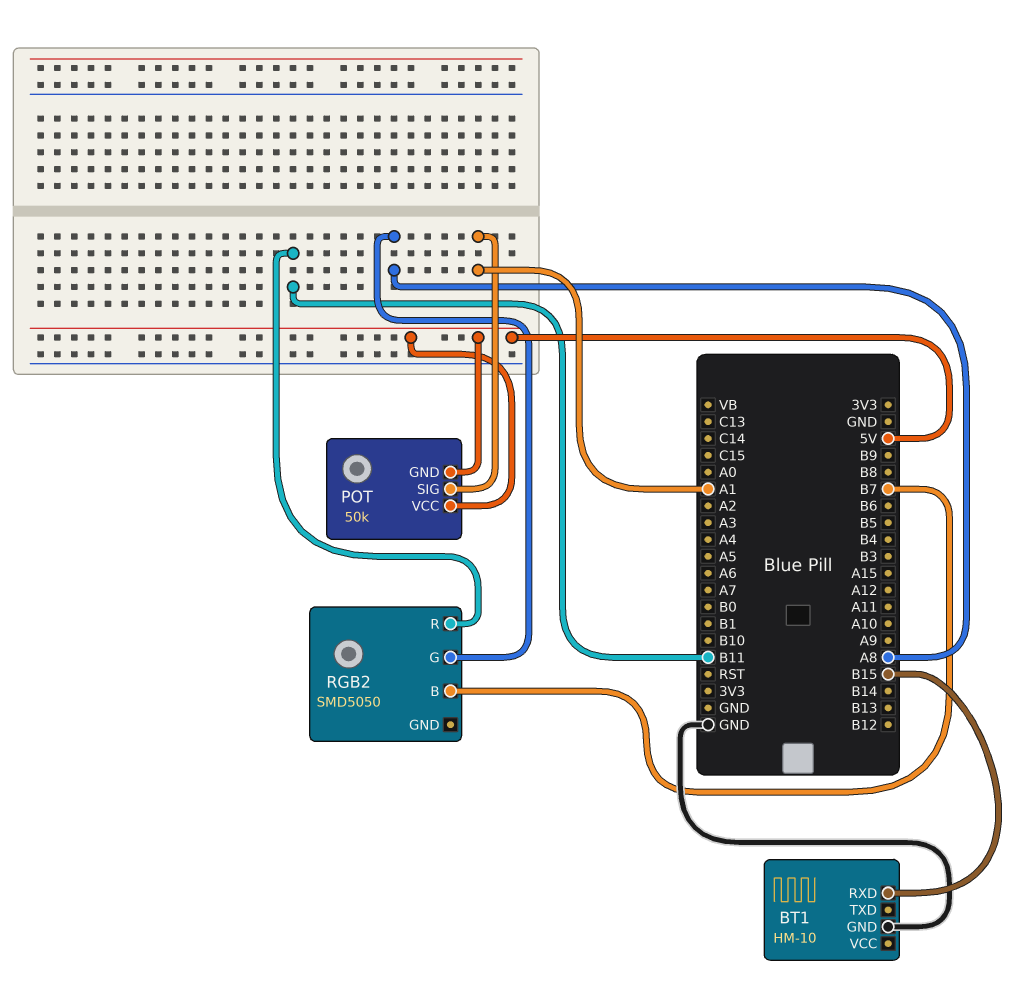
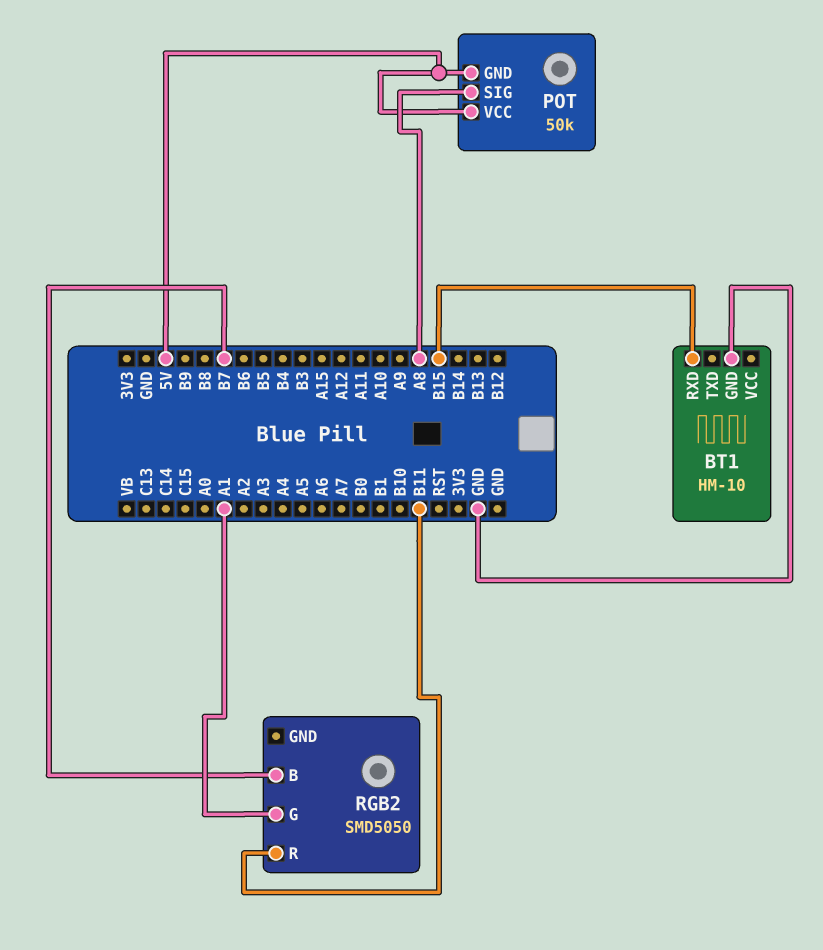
POT pin SIG: A1 -> A8
RGB2 pin G: A8 -> A1

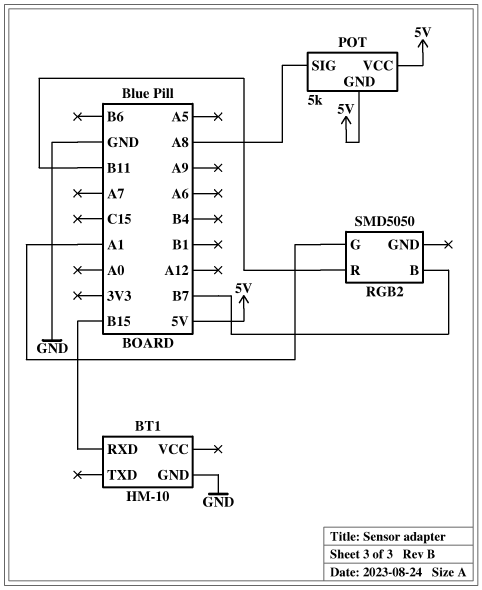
POT: 50k -> 5k

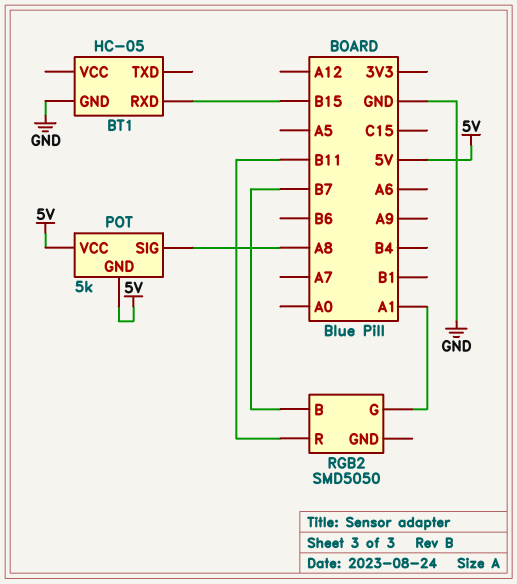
BT1: HM-10 -> HC-05

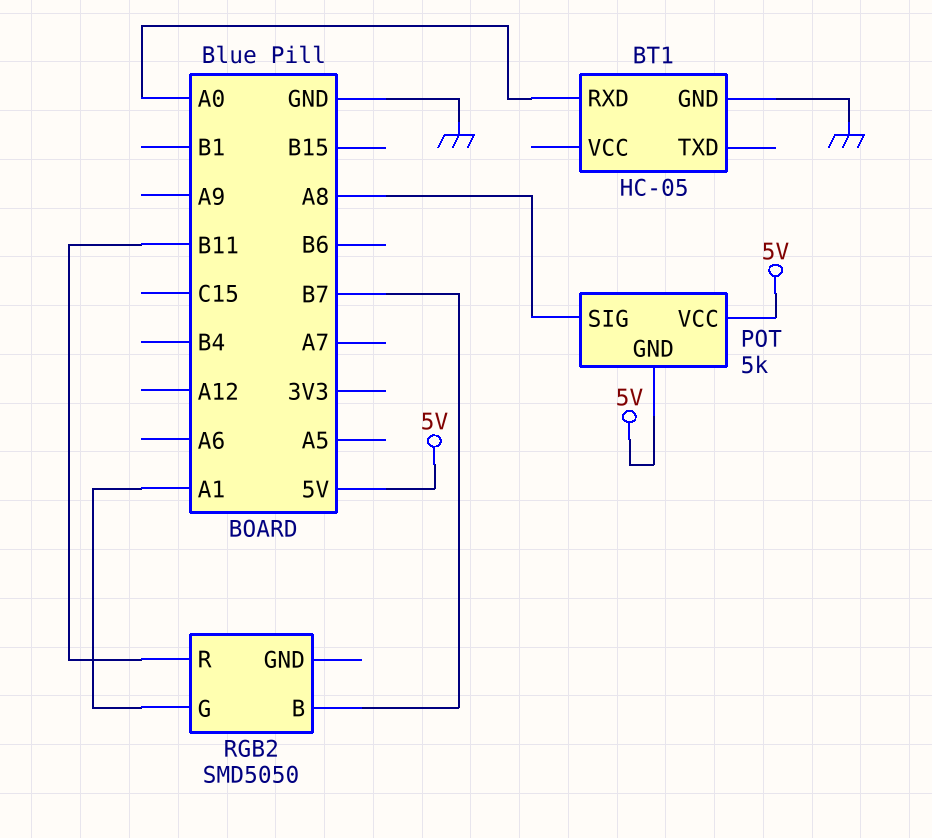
BT1 pin RXD: B15 -> A0

